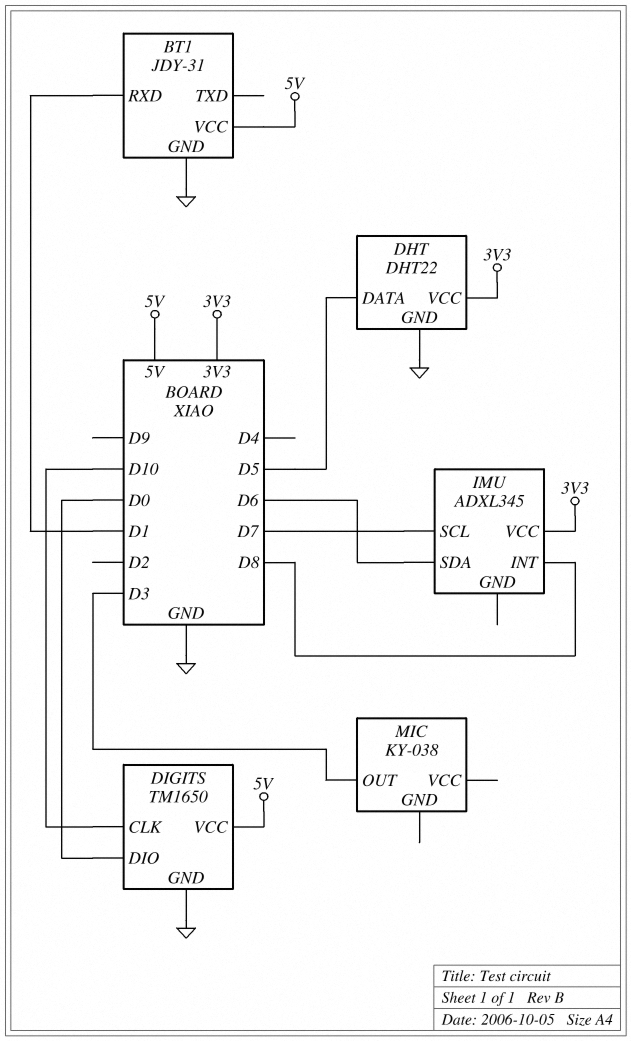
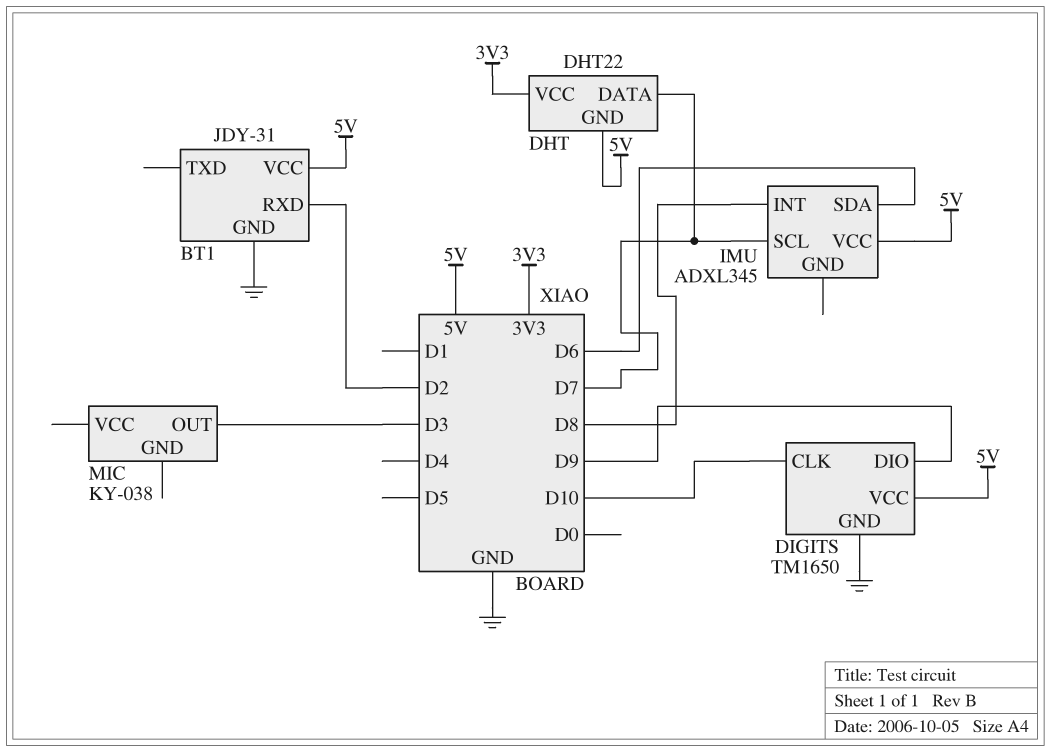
BT1 pin RXD: D1 -> D2
DHT pin DATA: D5 -> D7
DHT pin GND: GND -> 5V
DIGITS pin DIO: D0 -> D9
IMU pin VCC: 3V3 -> 5V

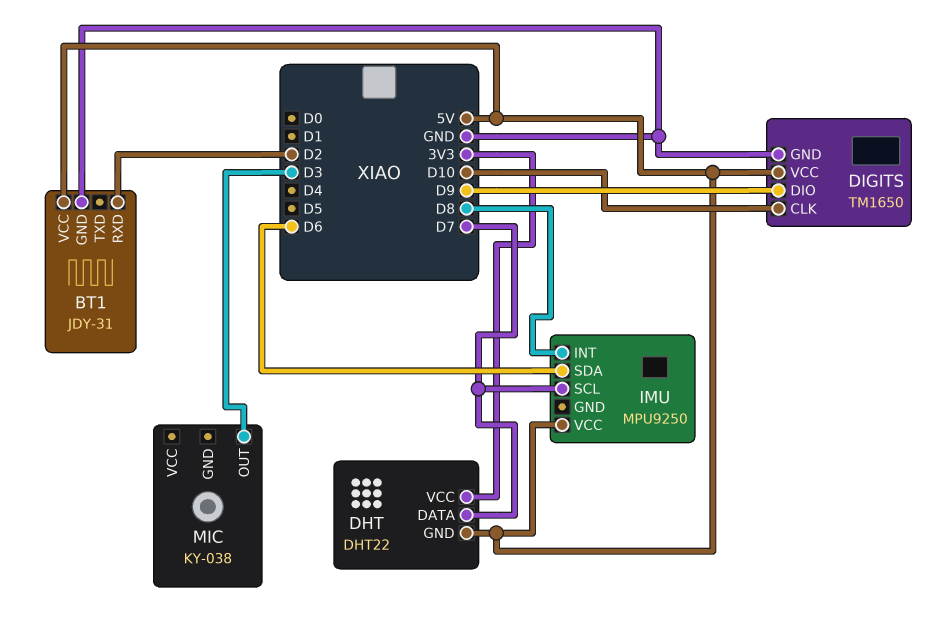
IMU: ADXL345 -> MPU9250

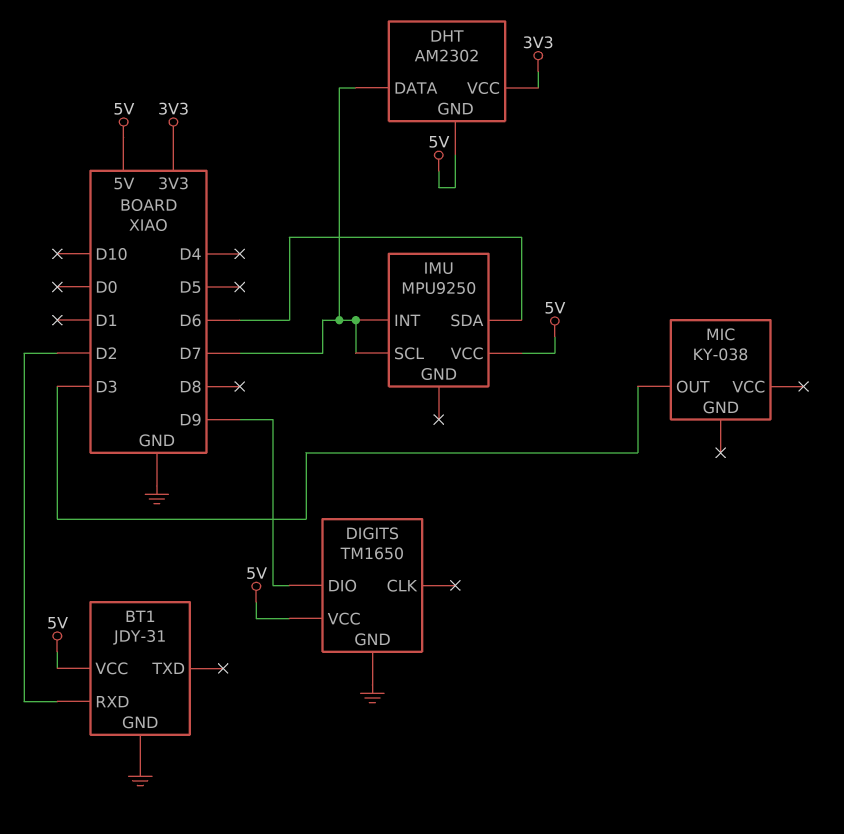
DHT: DHT22 -> AM2302
DIGITS pin CLK: D10 -> none
IMU pin INT: D8 -> D7

